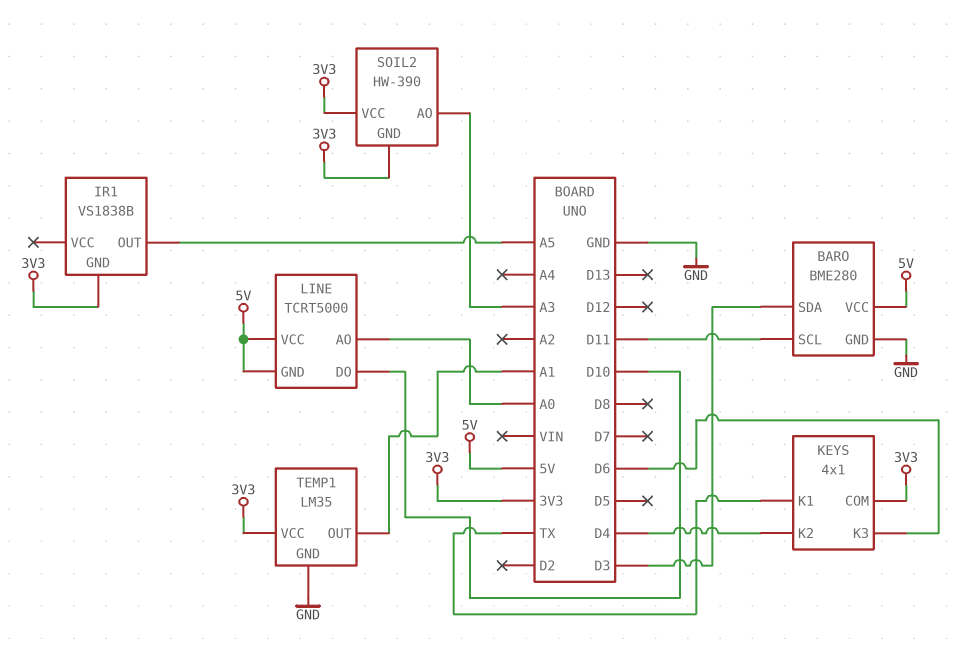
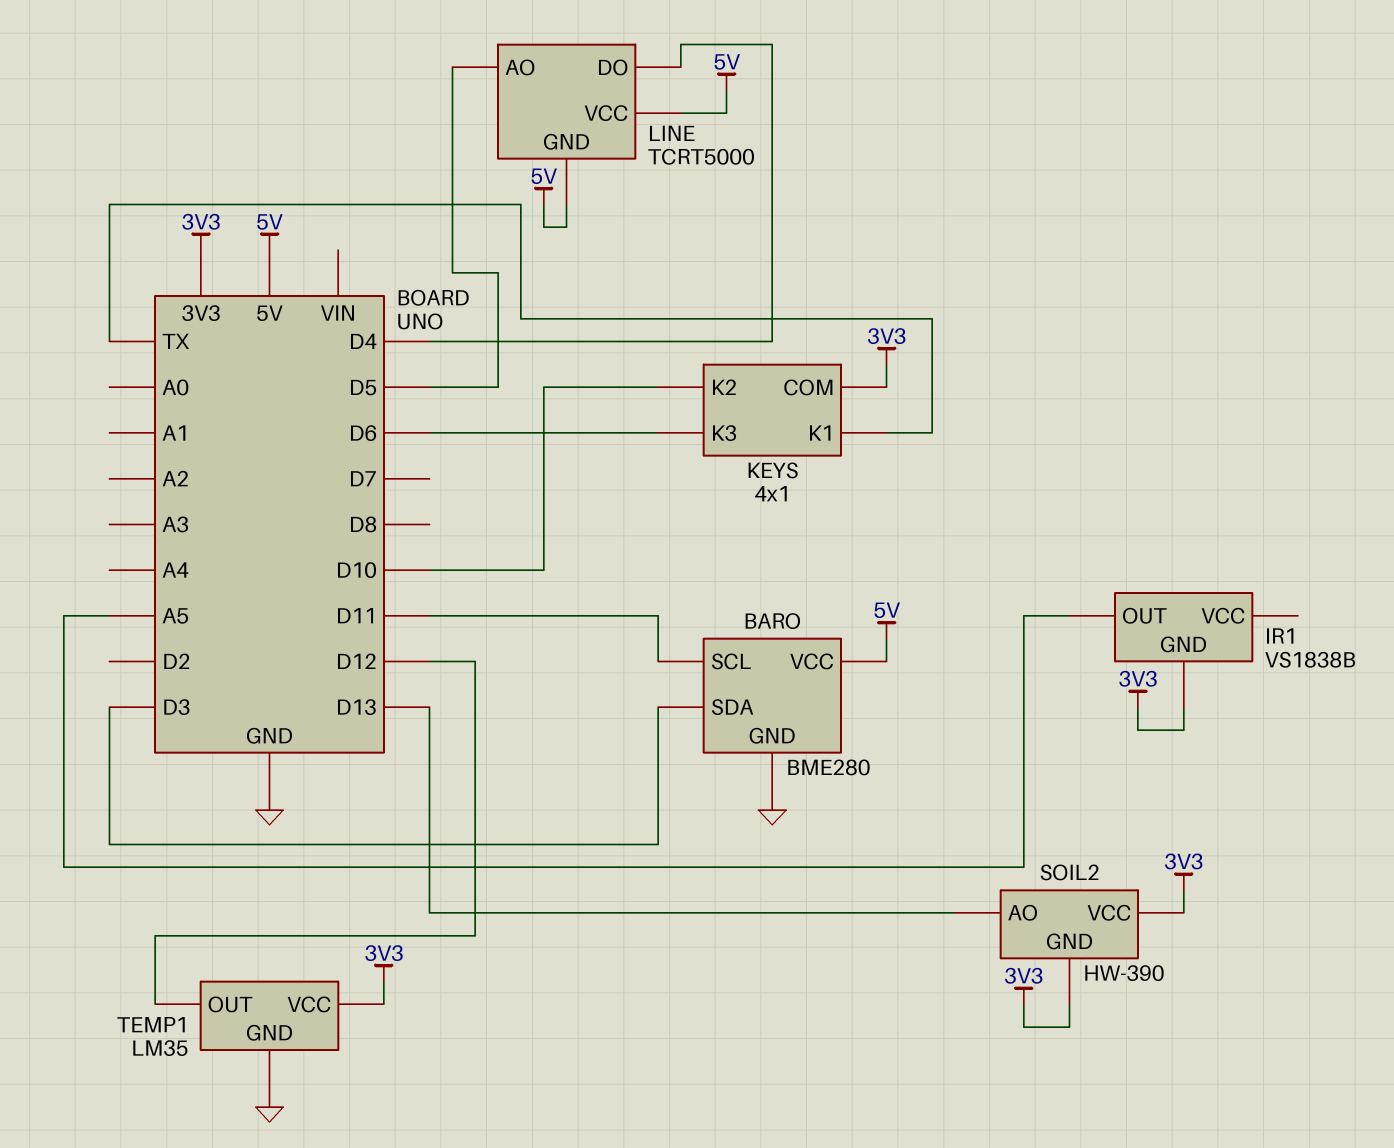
KEYS pin K2: D4 -> D10
LINE pin AO: A0 -> D5
LINE pin DO: D10 -> D4
SOIL2 pin AO: A3 -> D13
TEMP1 pin OUT: A1 -> D12

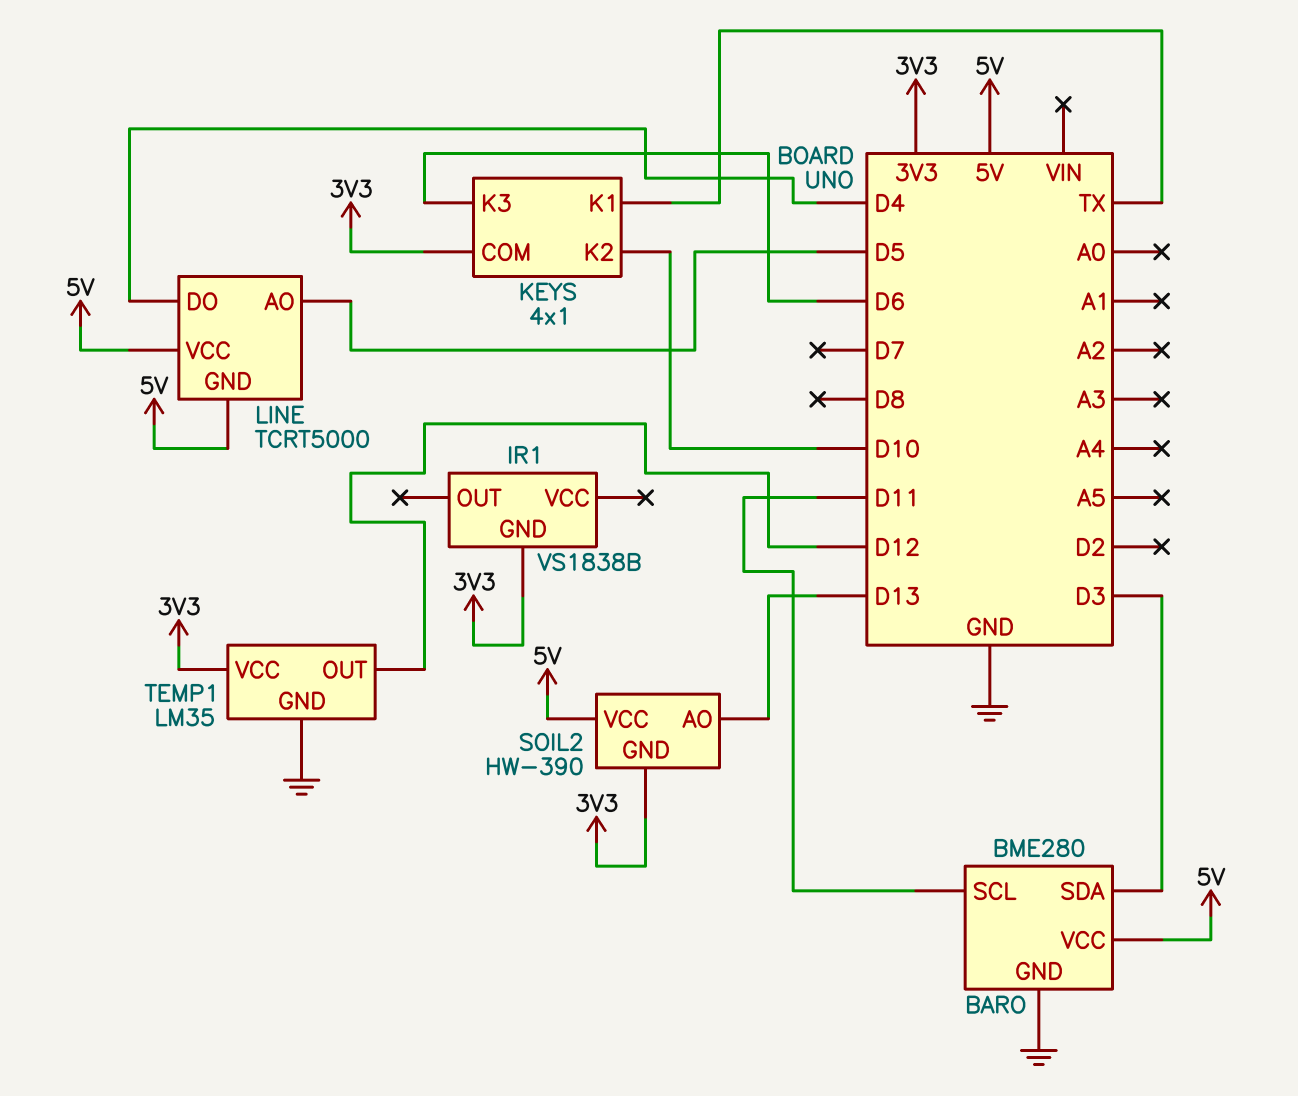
IR1 pin OUT: A5 -> none
SOIL2 pin VCC: 3V3 -> 5V

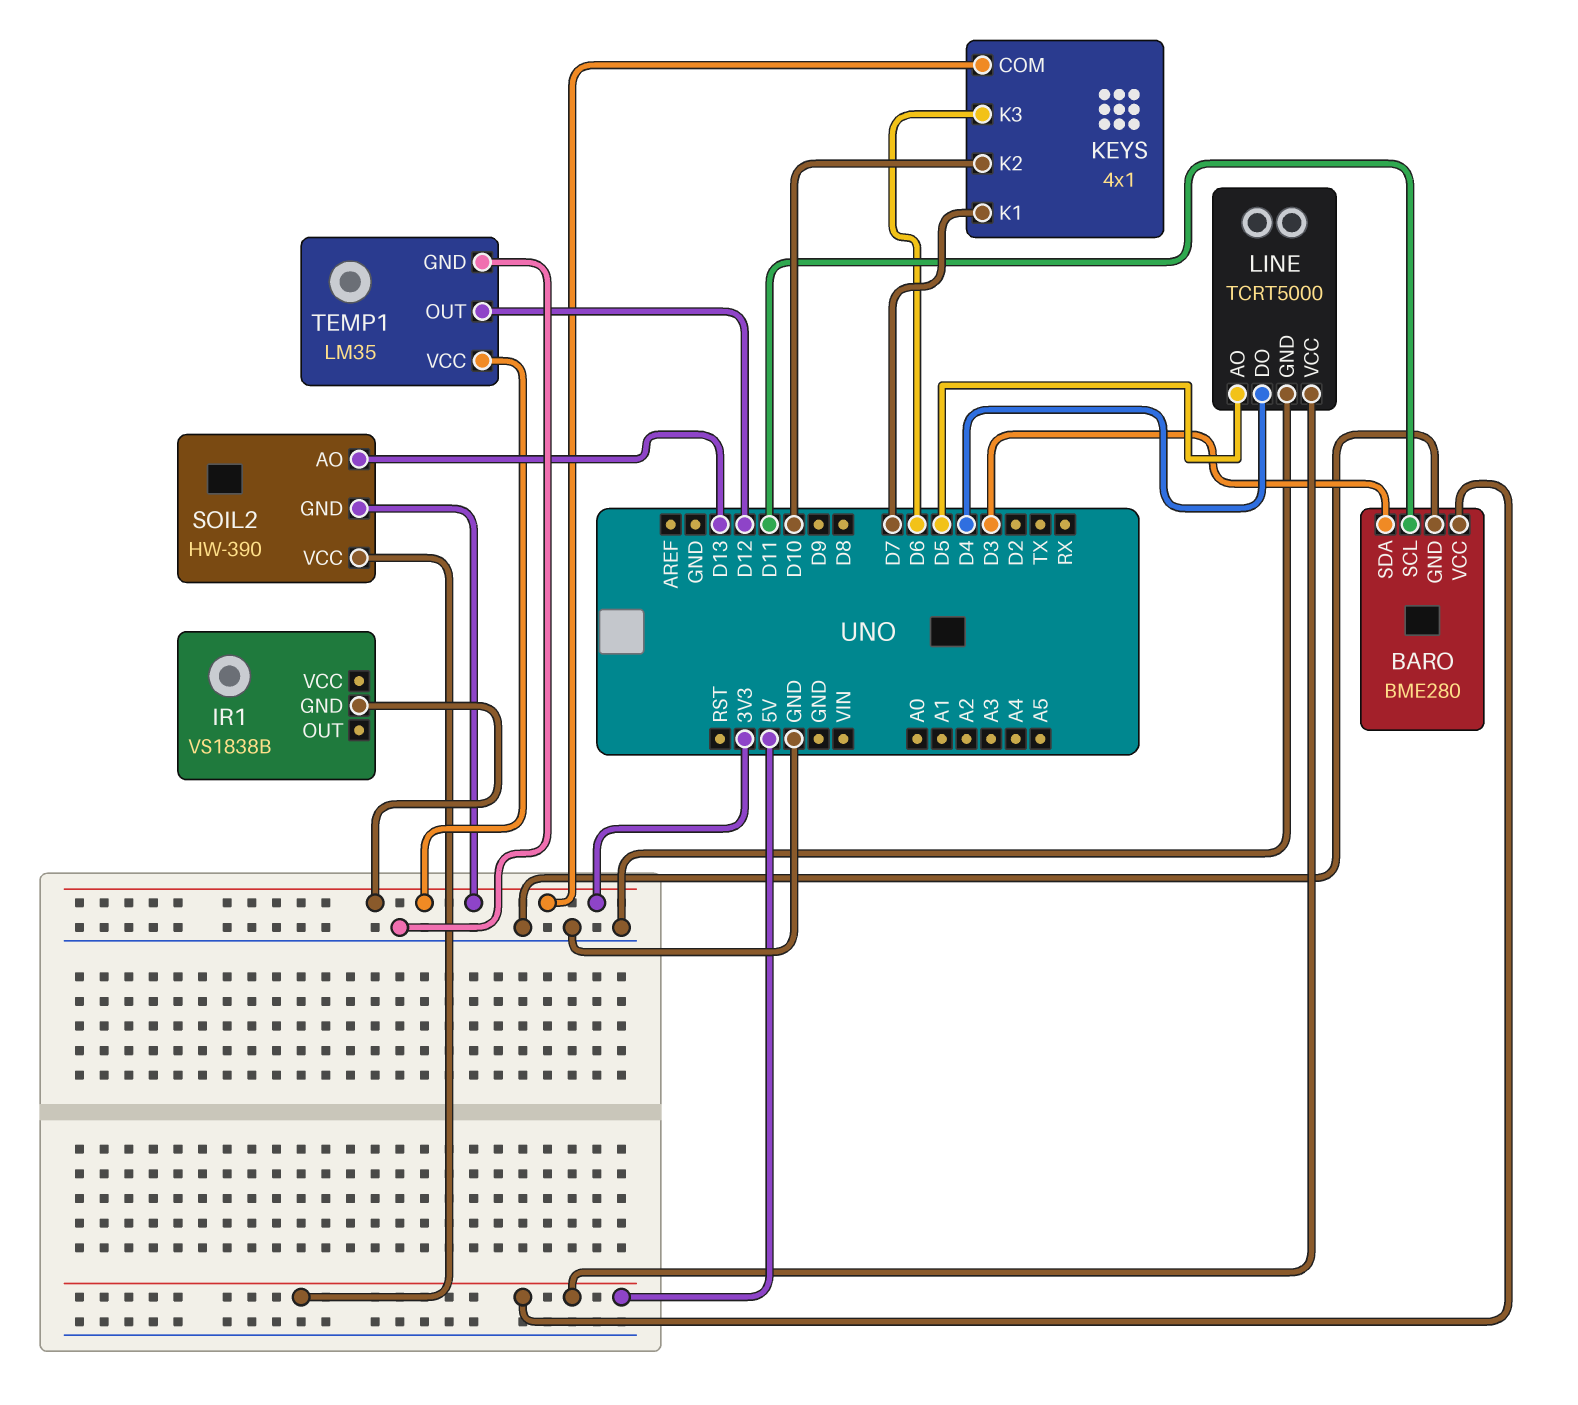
KEYS pin K1: TX -> D7
LINE pin GND: 5V -> GND

